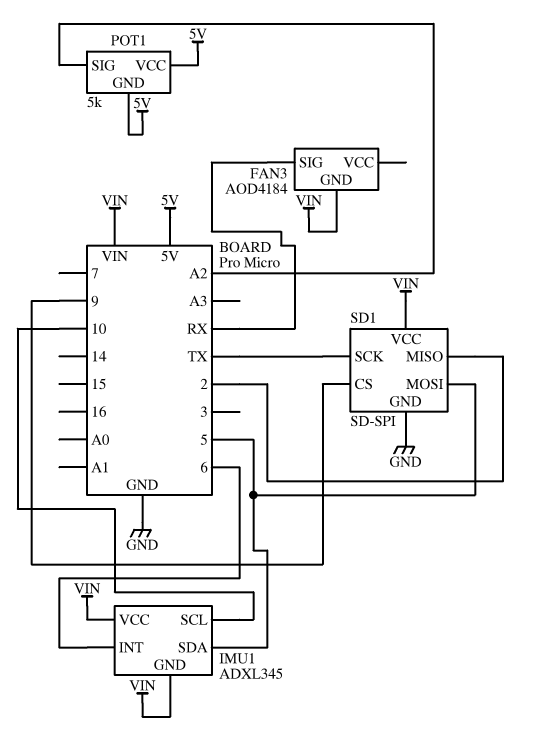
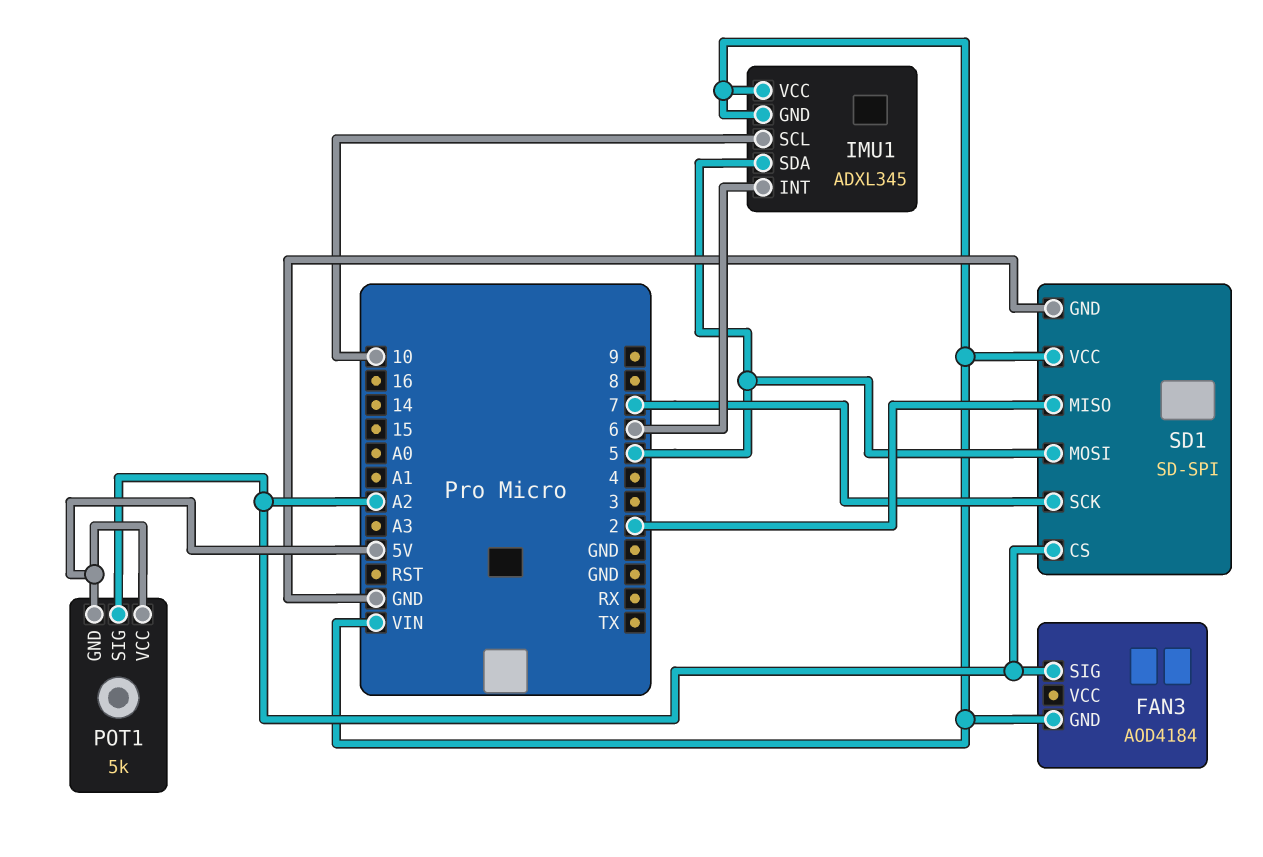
FAN3 pin SIG: RX -> A2
SD1 pin CS: 9 -> A2
SD1 pin SCK: TX -> 7

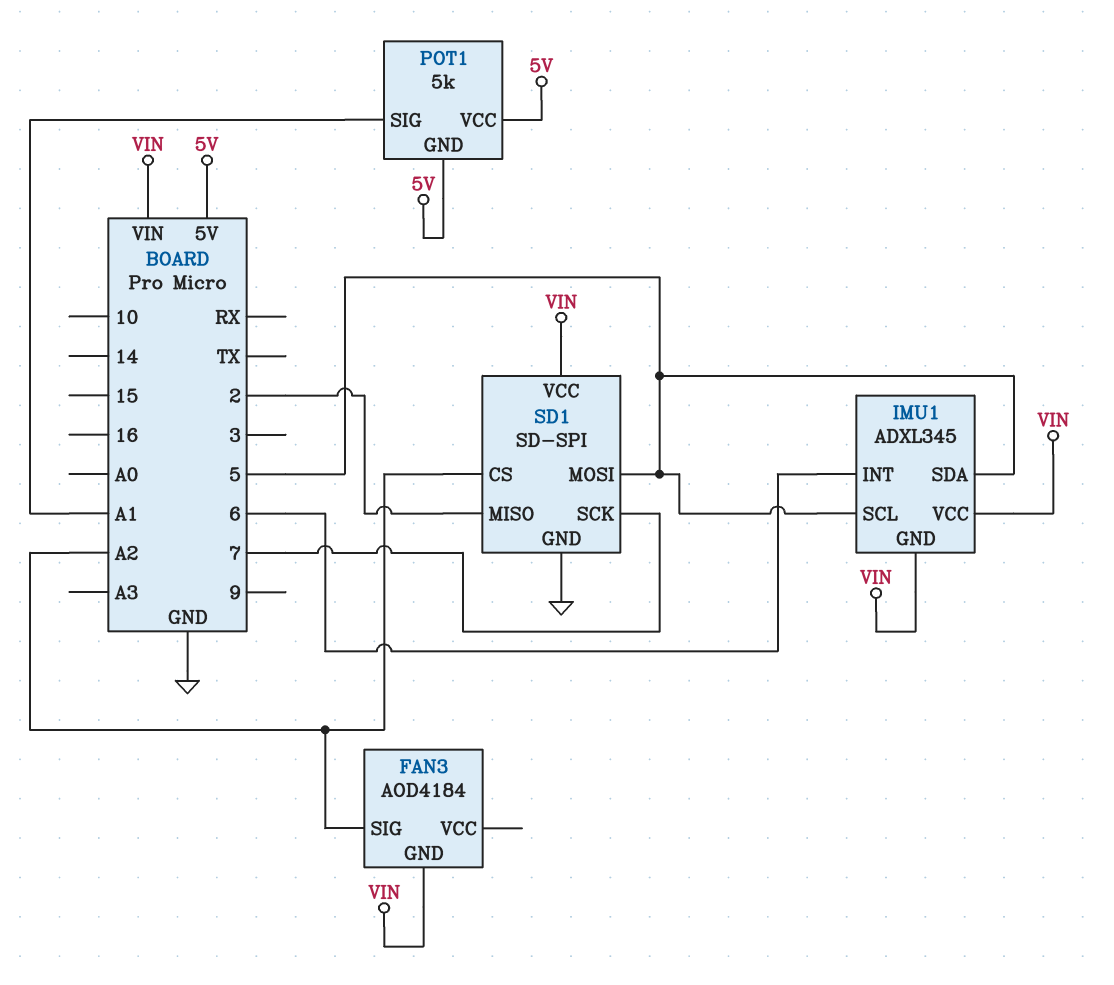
IMU1 pin SCL: 10 -> 5
POT1 pin SIG: A2 -> A1

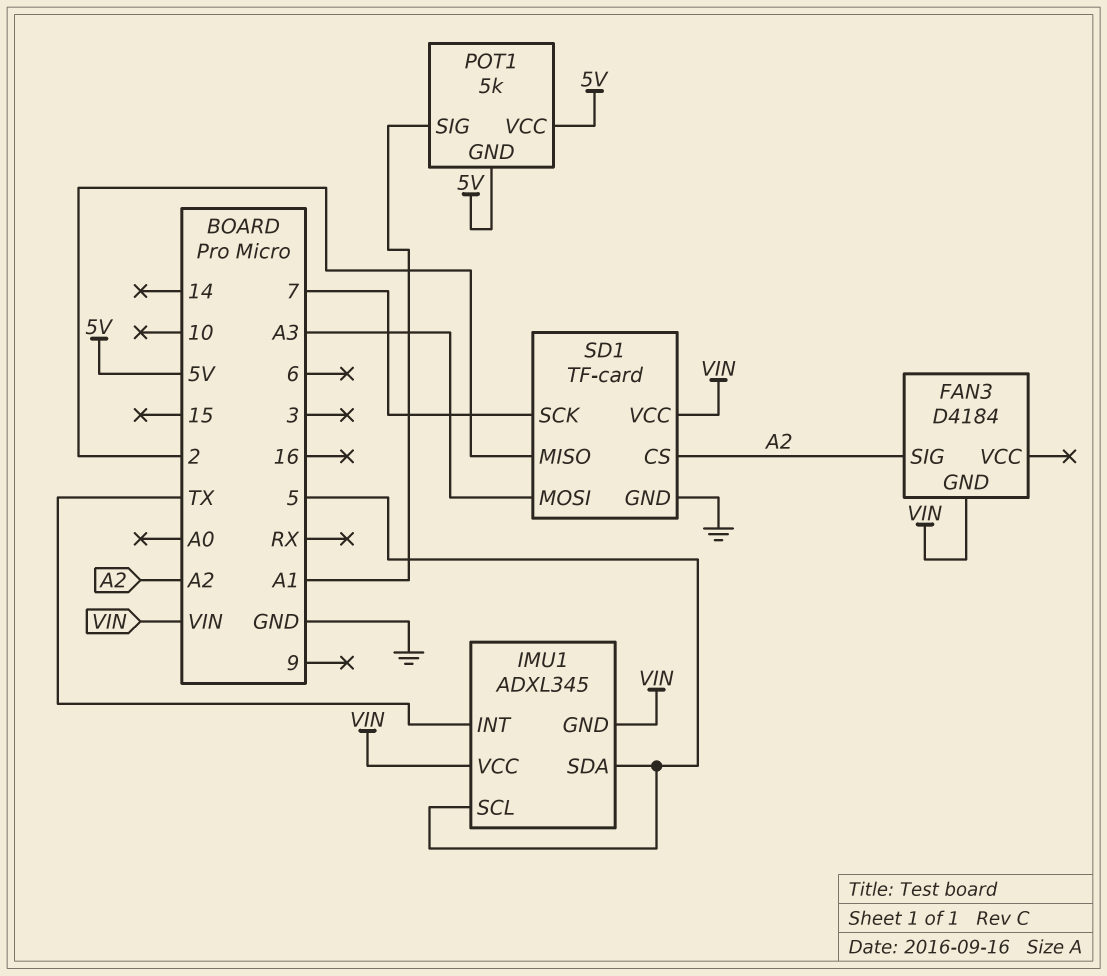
FAN3: AOD4184 -> D4184
IMU1 pin INT: 6 -> TX
SD1: SD-SPI -> TF-card
SD1 pin MOSI: 5 -> A3

